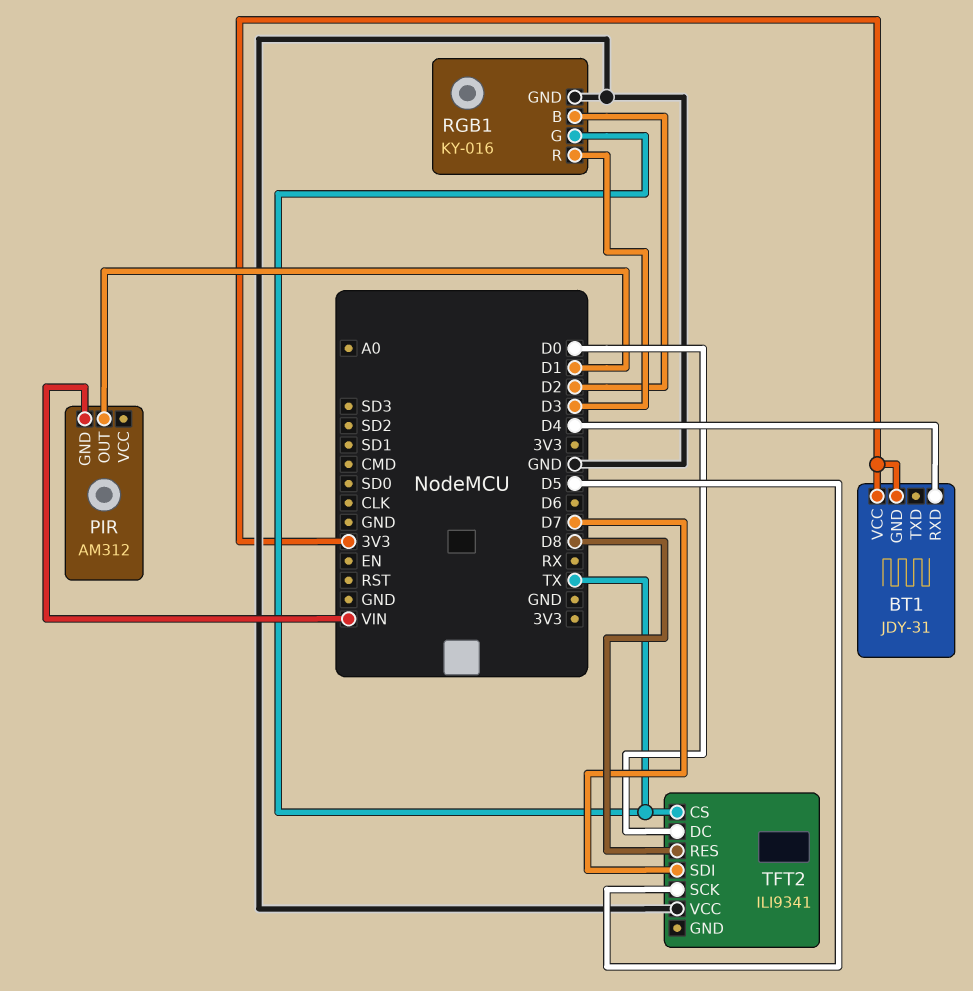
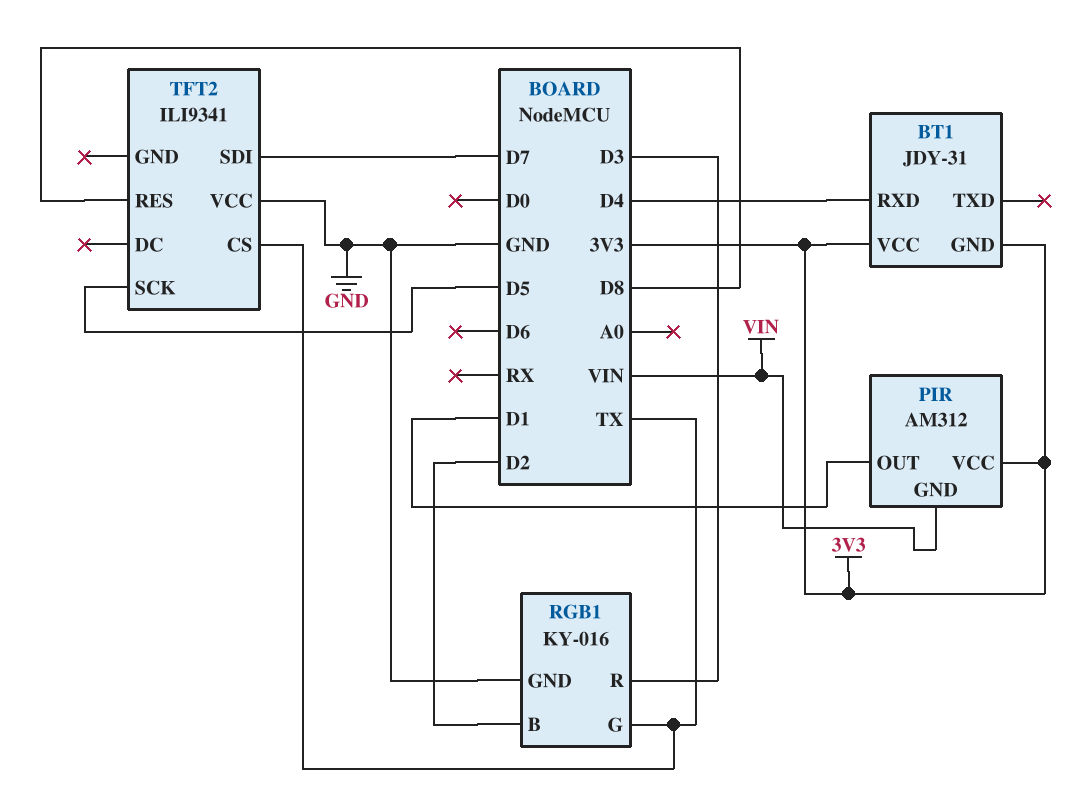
PIR pin VCC: none -> 3V3
TFT2 pin DC: D0 -> none

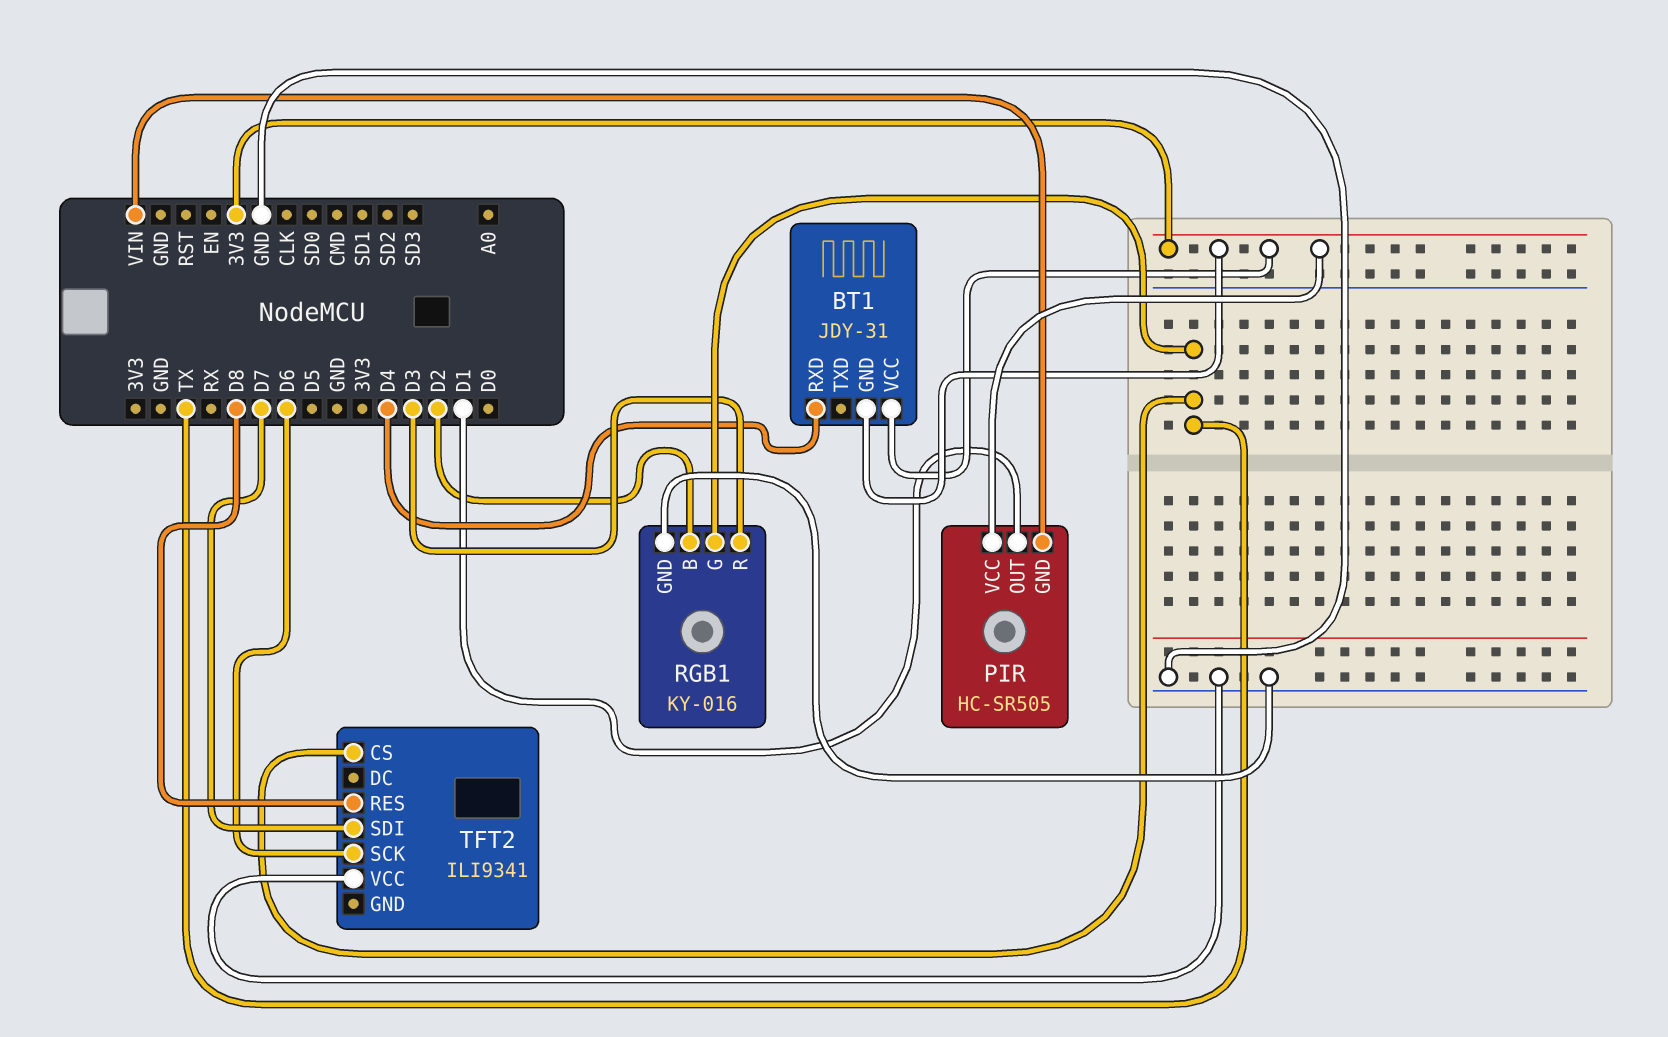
PIR: AM312 -> HC-SR505
TFT2 pin SCK: D5 -> D6

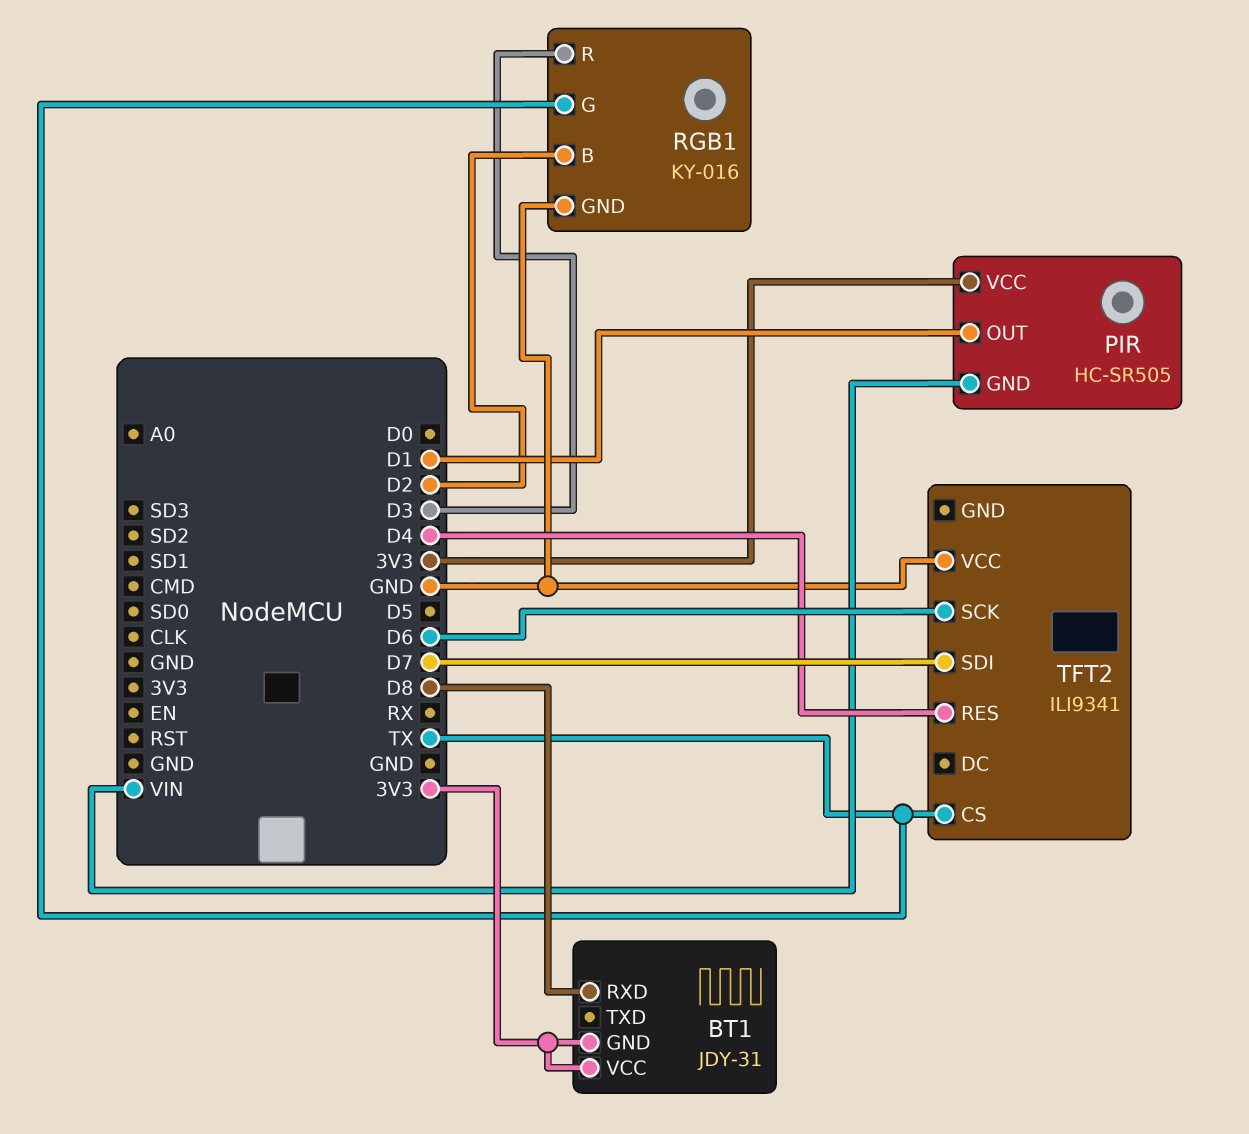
BT1 pin RXD: D4 -> D8
TFT2 pin RES: D8 -> D4

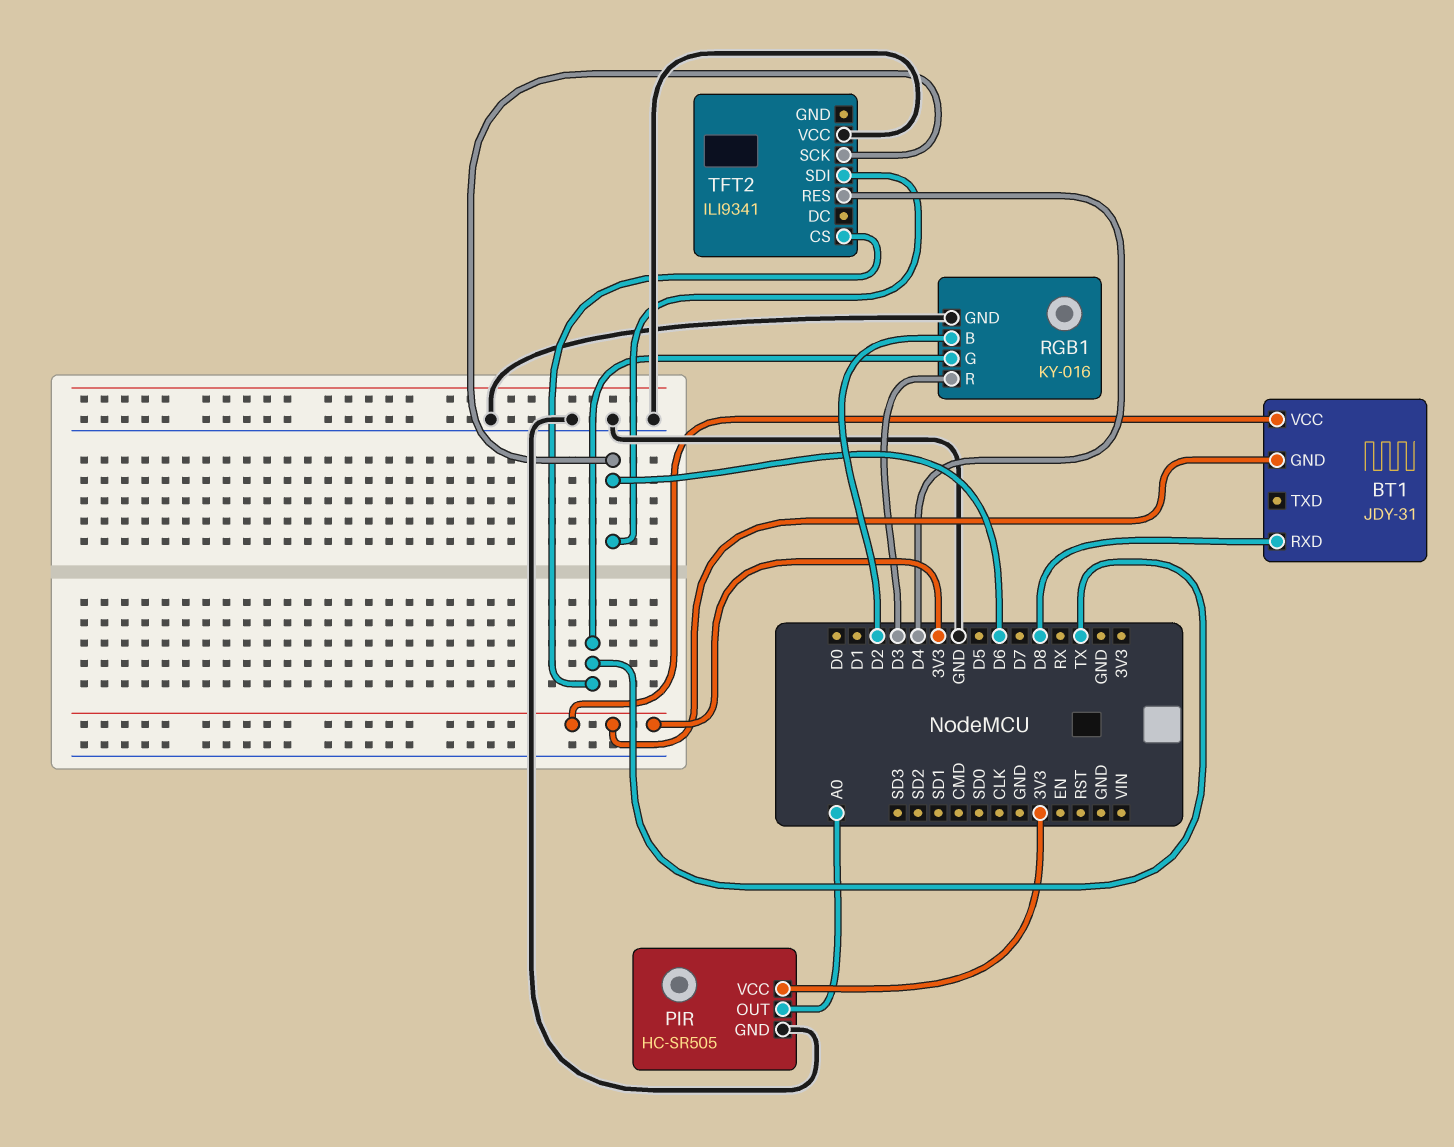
PIR pin GND: VIN -> GND
PIR pin OUT: D1 -> A0
TFT2 pin SDI: D7 -> D6

